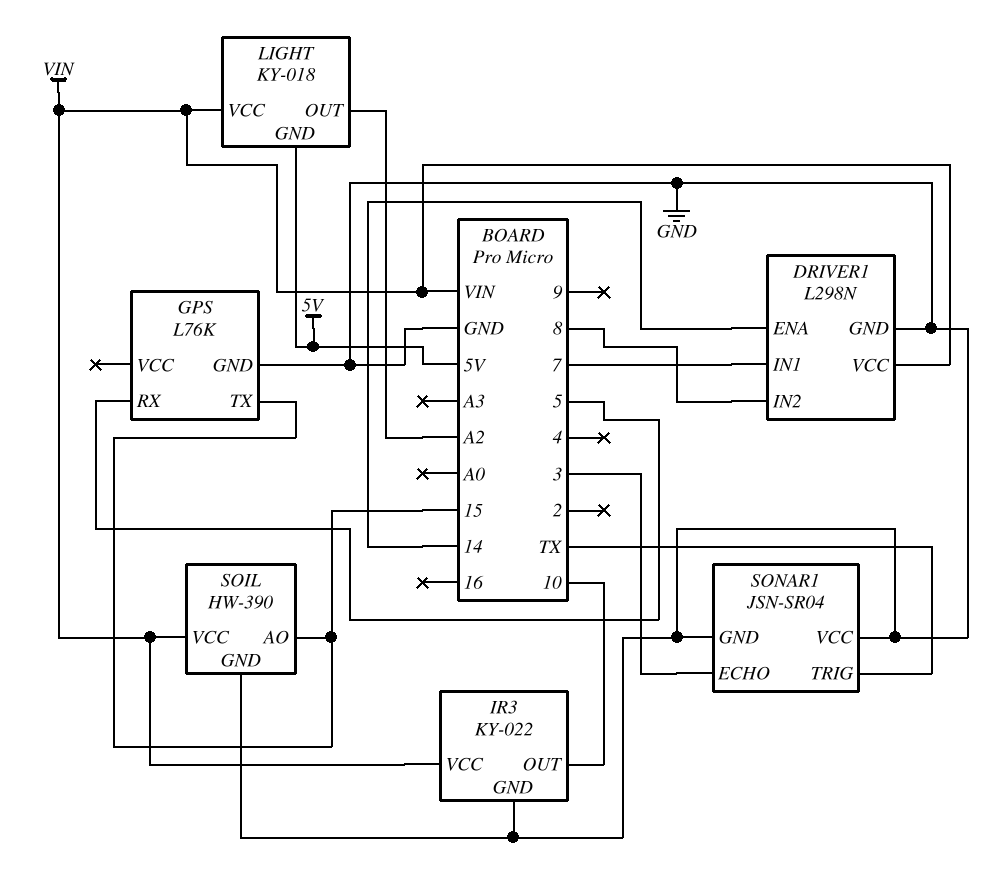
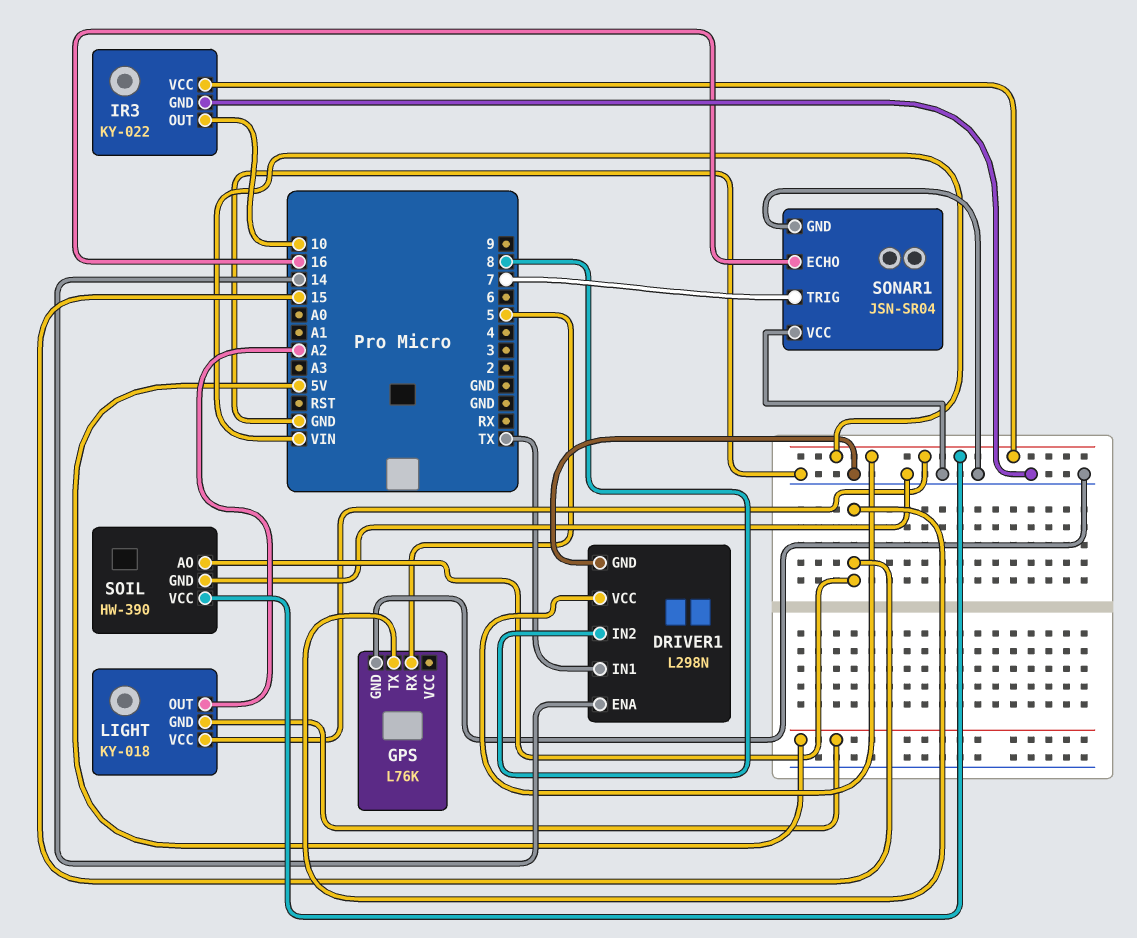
DRIVER1 pin IN1: 7 -> TX
SONAR1 pin ECHO: 3 -> 16
SONAR1 pin TRIG: TX -> 7

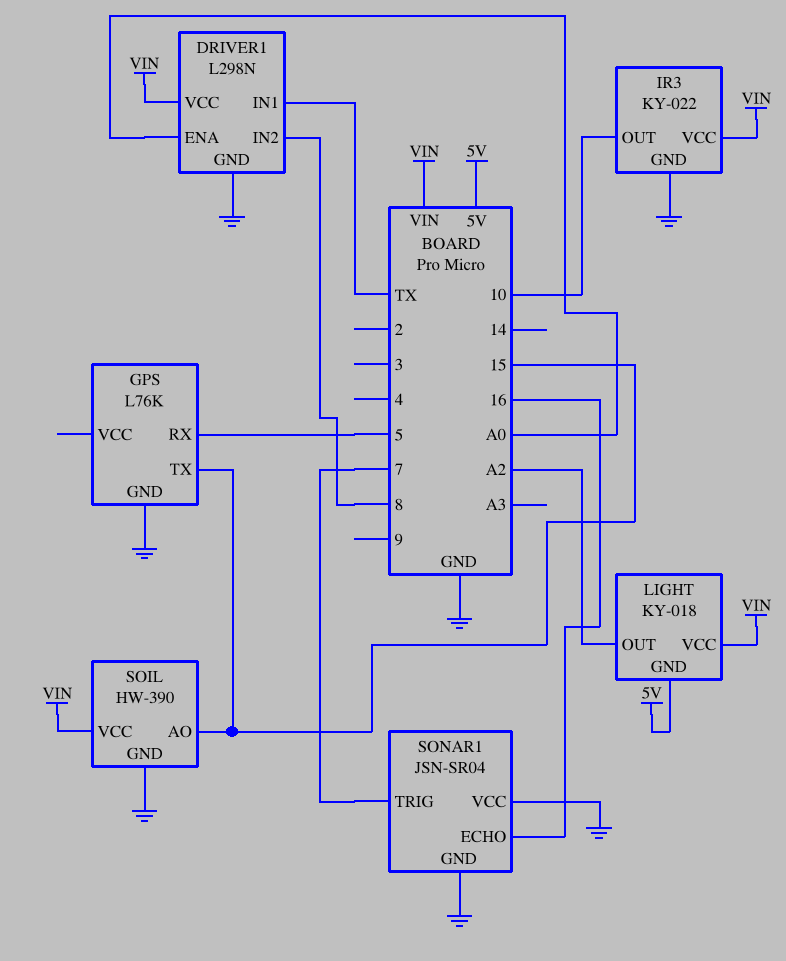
DRIVER1 pin ENA: 14 -> A0

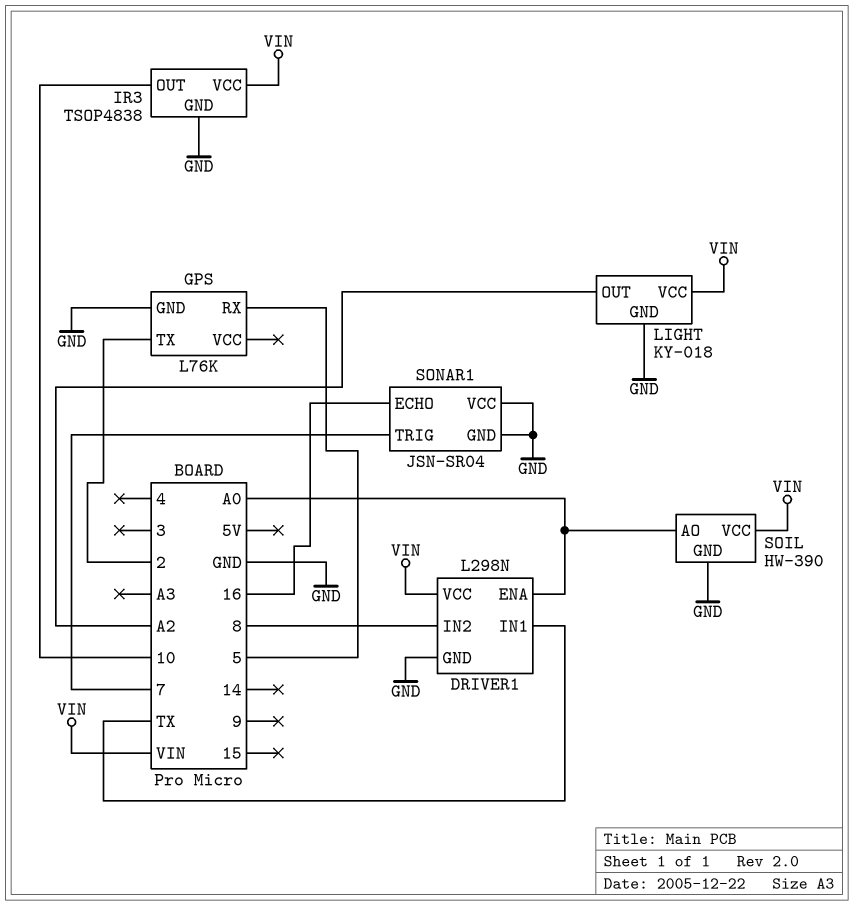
GPS pin TX: 15 -> 2
IR3: KY-022 -> TSOP4838
LIGHT pin GND: 5V -> GND
SOIL pin AO: 15 -> A0

